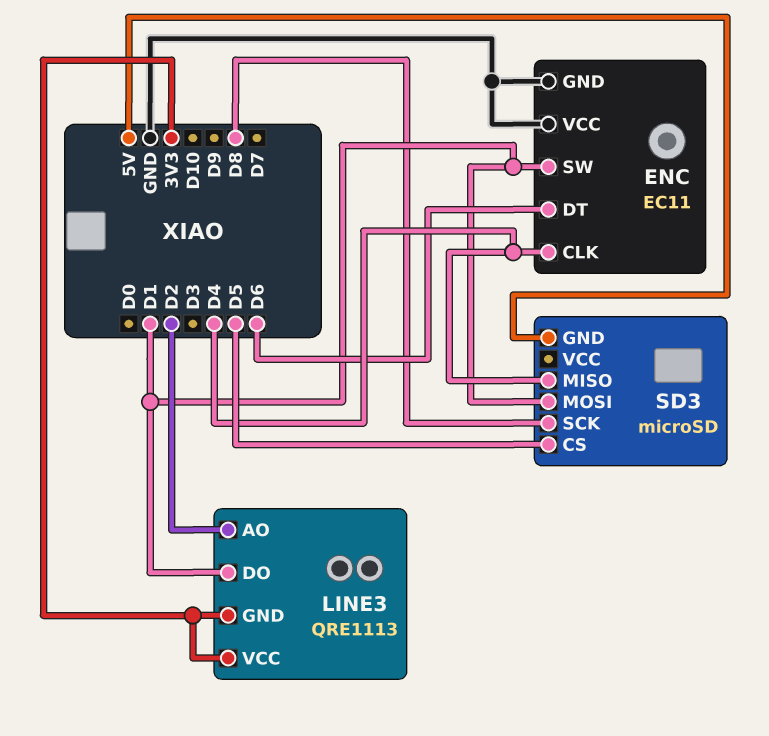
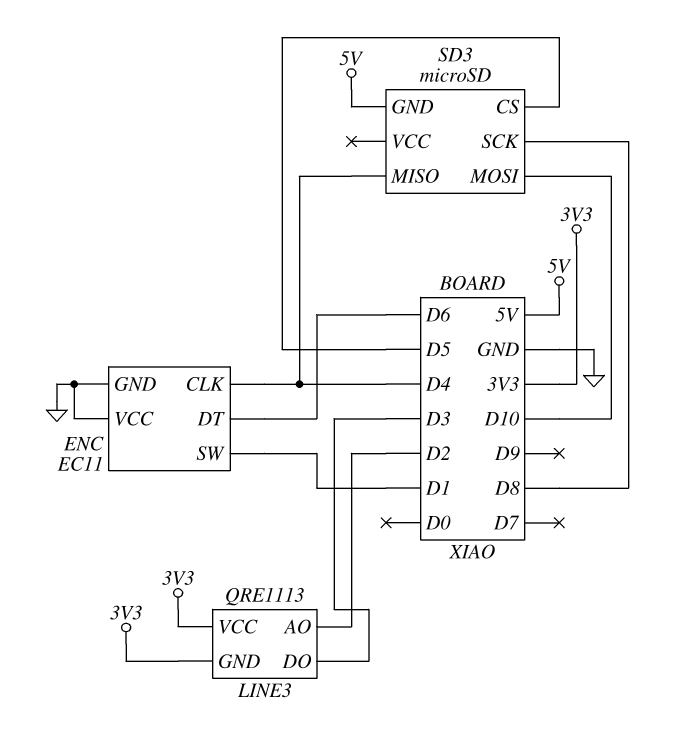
LINE3 pin DO: D1 -> D3
SD3 pin MOSI: D1 -> D10

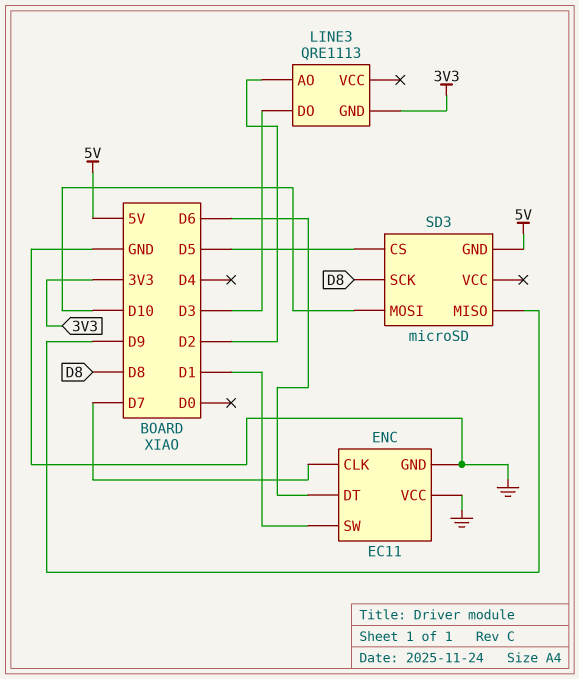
ENC pin CLK: D4 -> D7
LINE3 pin VCC: 3V3 -> none
SD3 pin MISO: D4 -> D9

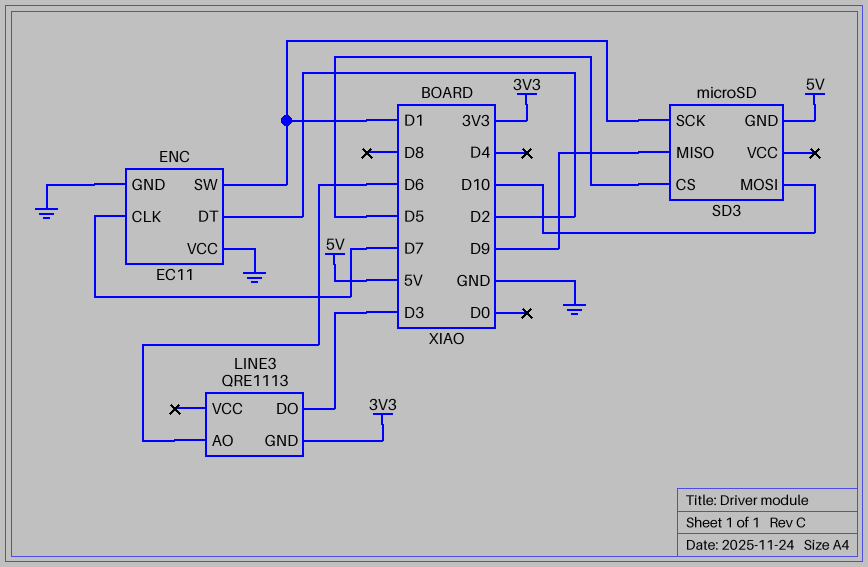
ENC pin DT: D6 -> D2
LINE3 pin AO: D2 -> D6
SD3 pin SCK: D8 -> D1

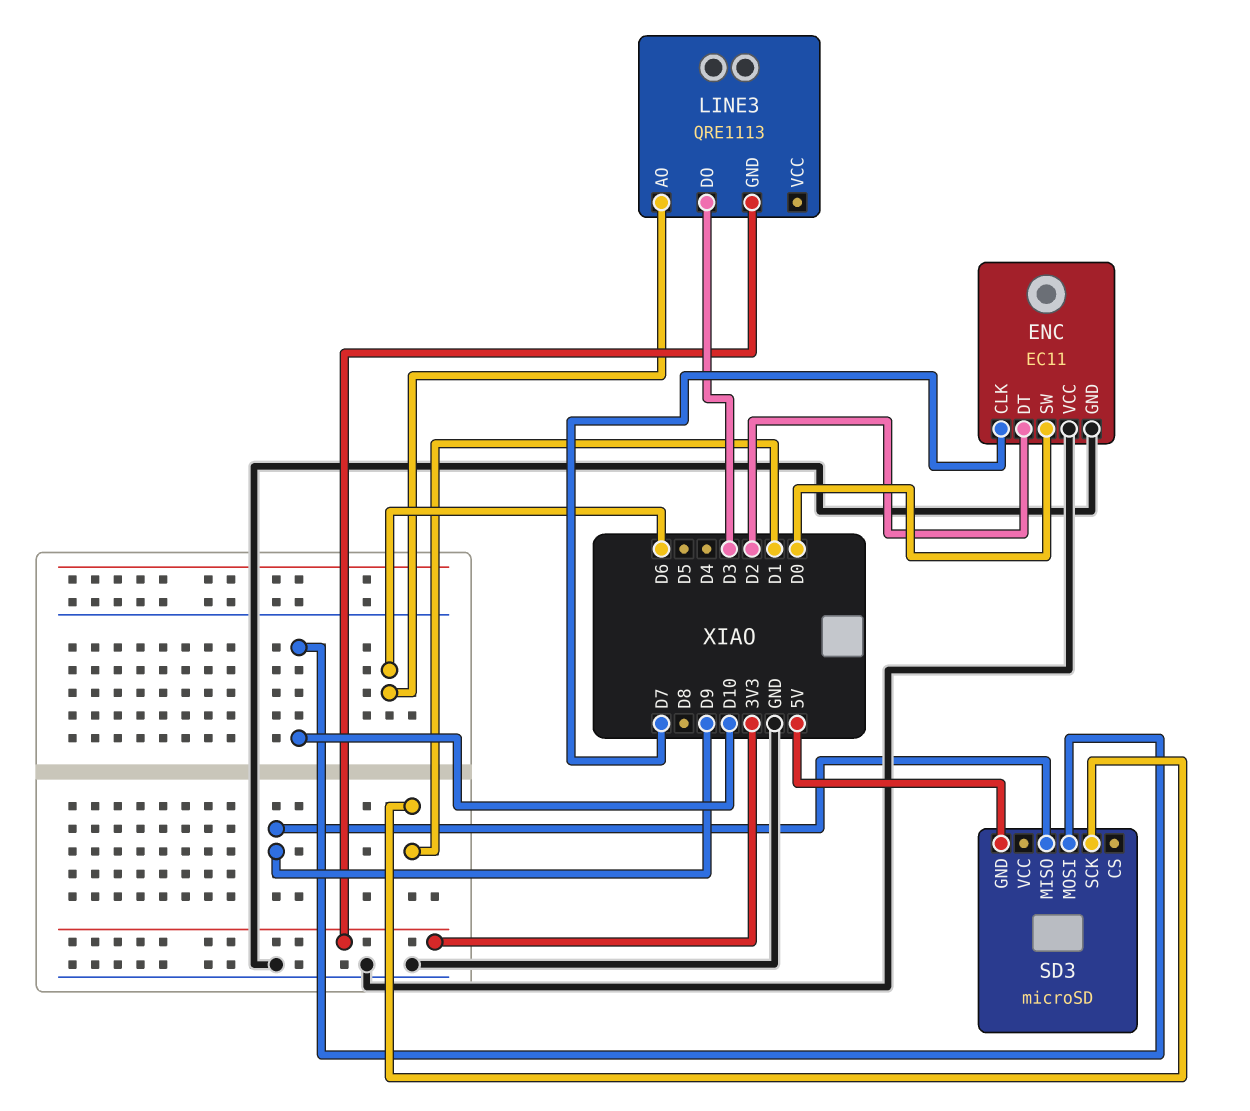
ENC pin SW: D1 -> D0
SD3 pin CS: D5 -> none

